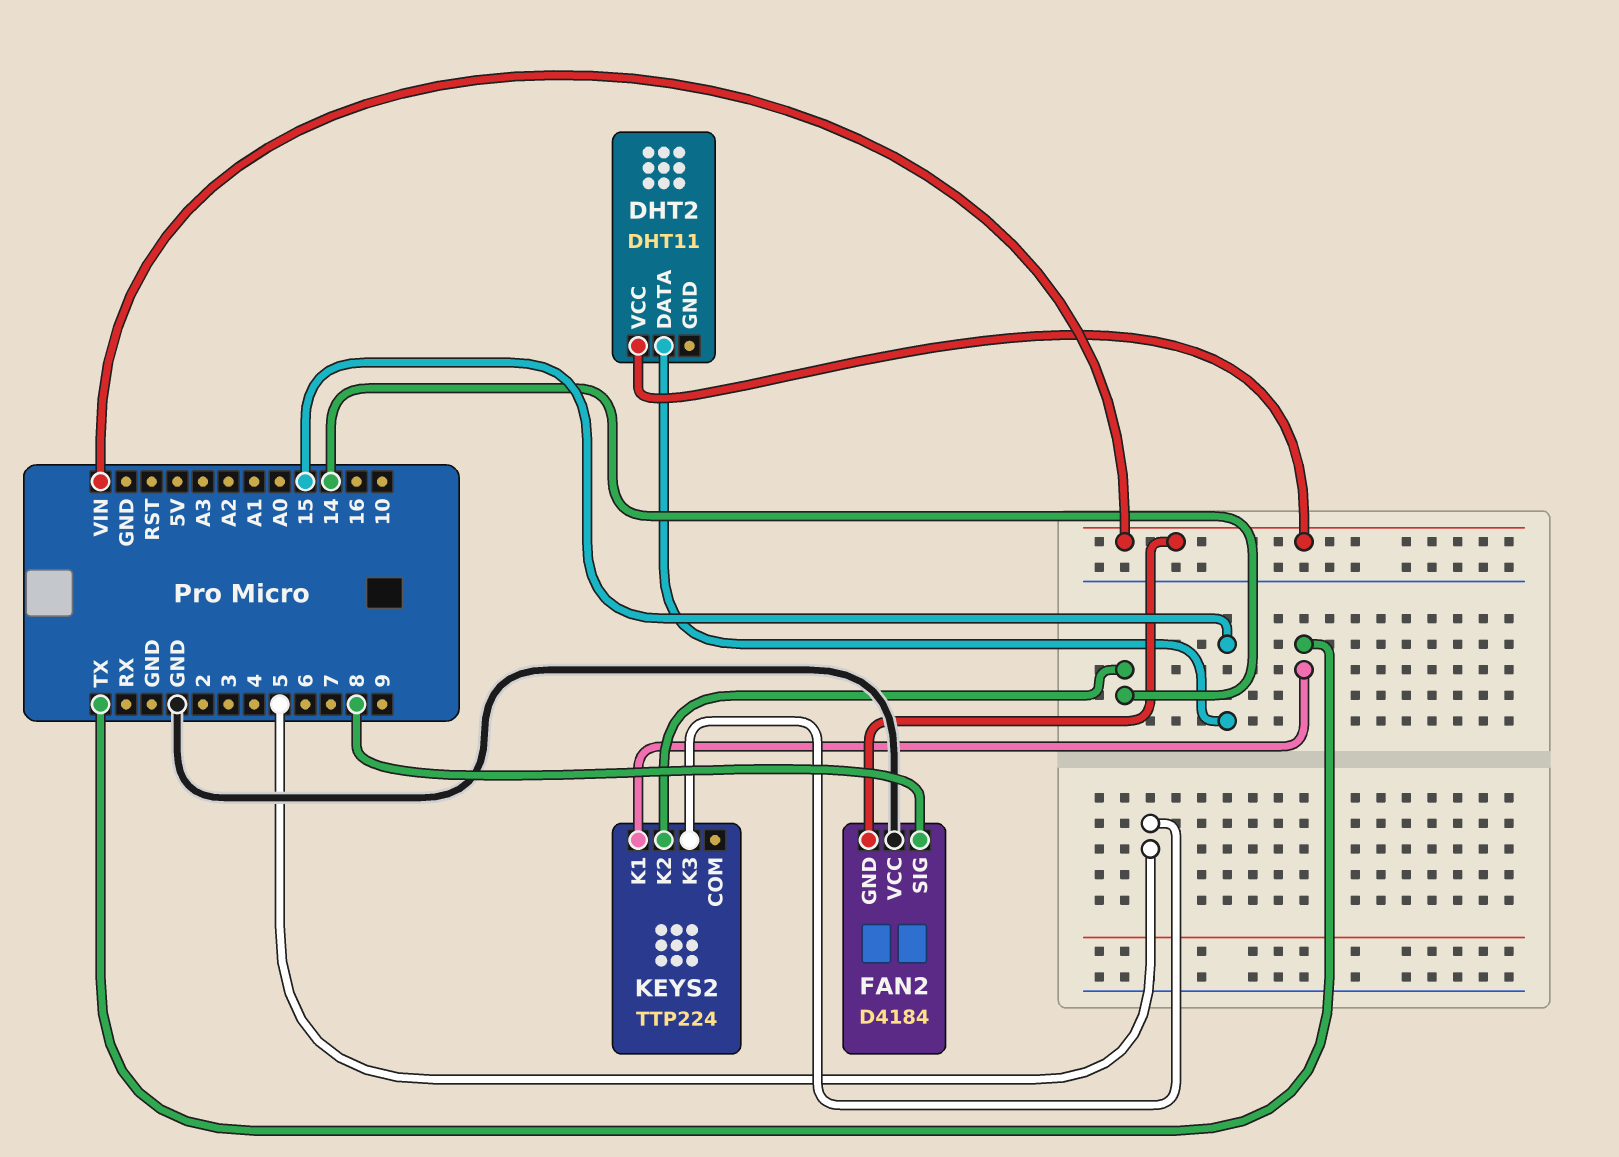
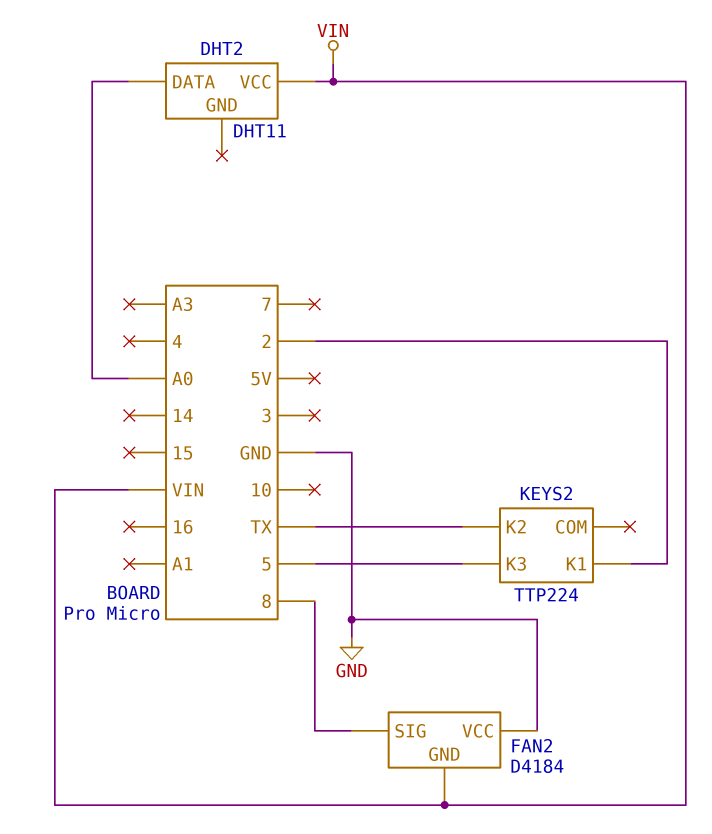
DHT2 pin DATA: 15 -> A0
KEYS2 pin K1: TX -> 2
KEYS2 pin K2: 14 -> TX

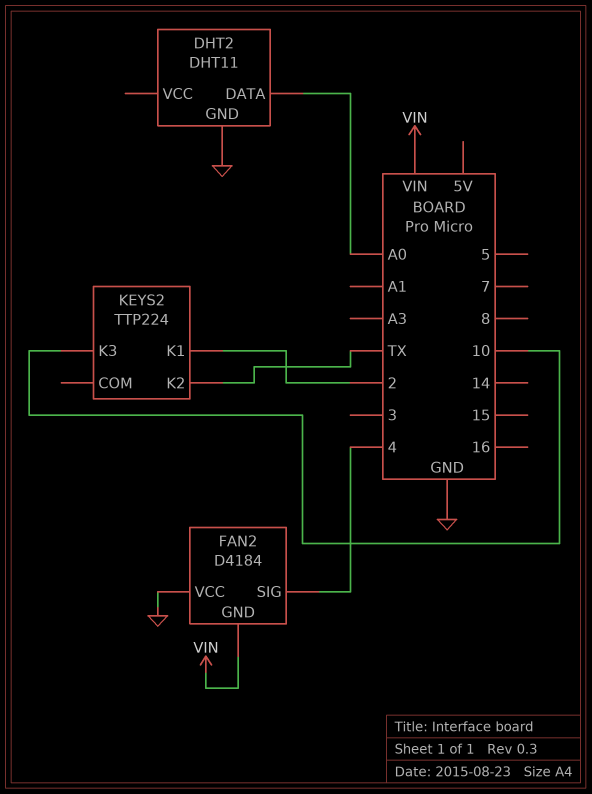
DHT2 pin GND: none -> GND
DHT2 pin VCC: VIN -> none
FAN2 pin SIG: 8 -> 4
KEYS2 pin K3: 5 -> 10

